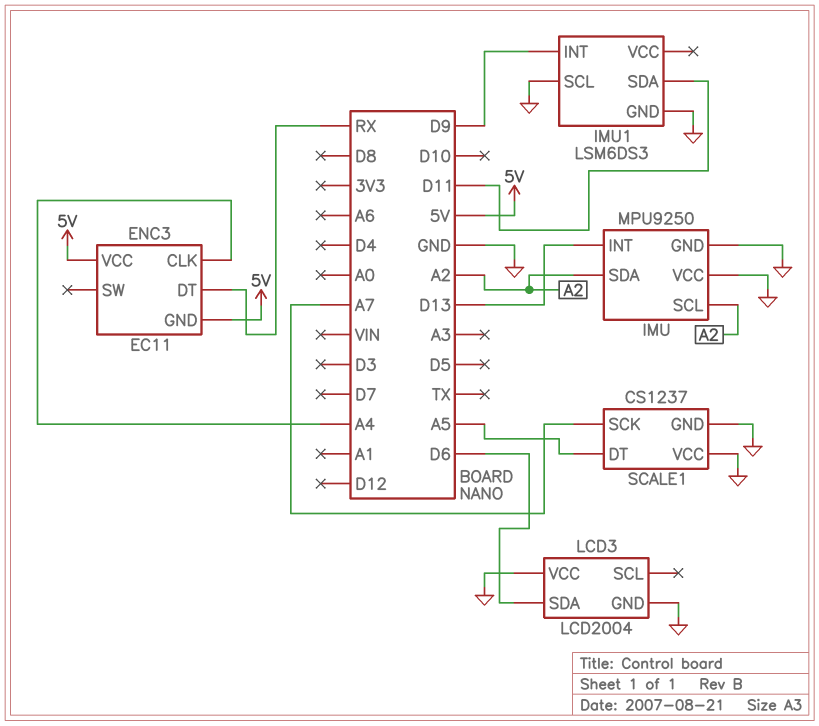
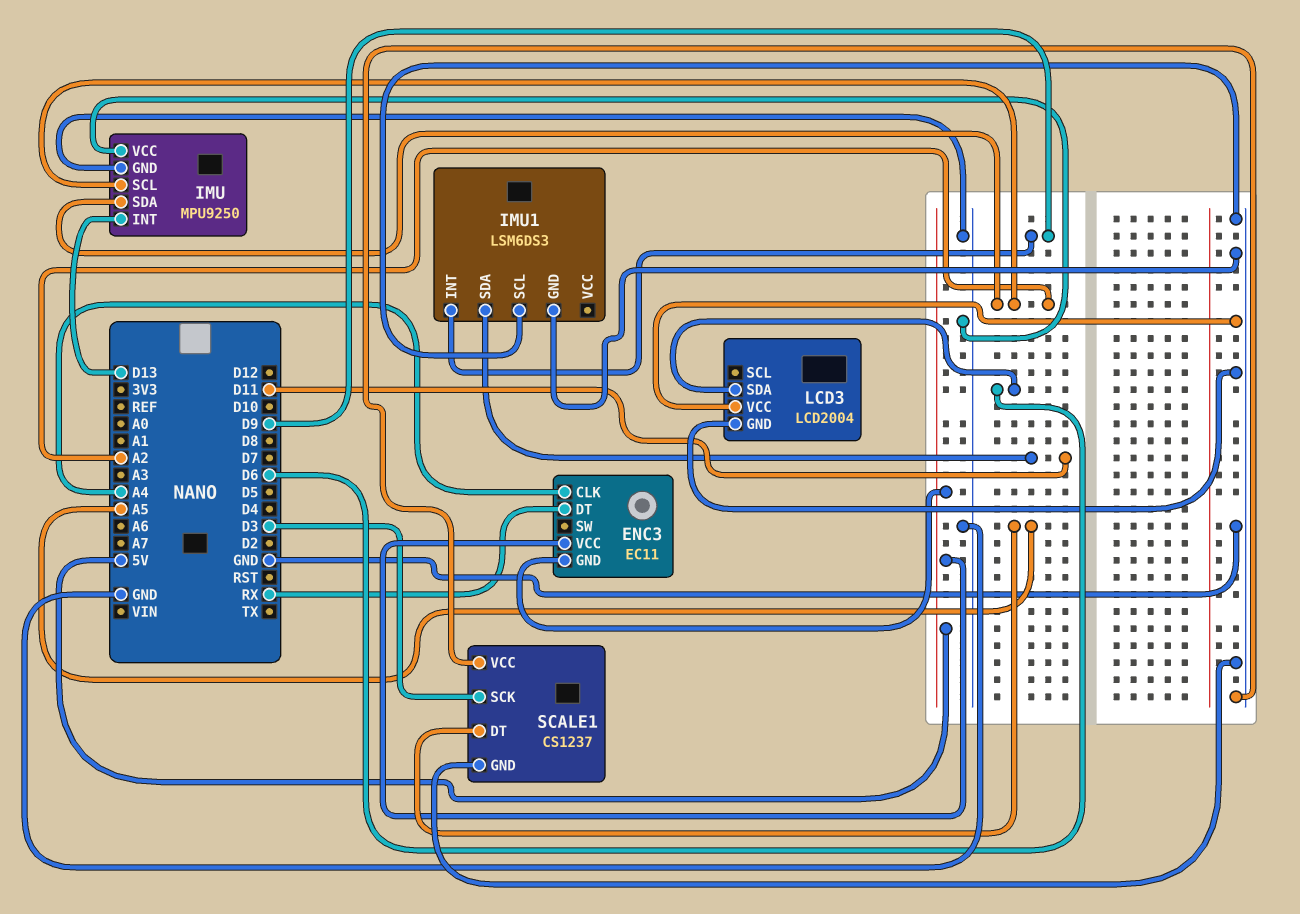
SCALE1 pin SCK: A7 -> D3

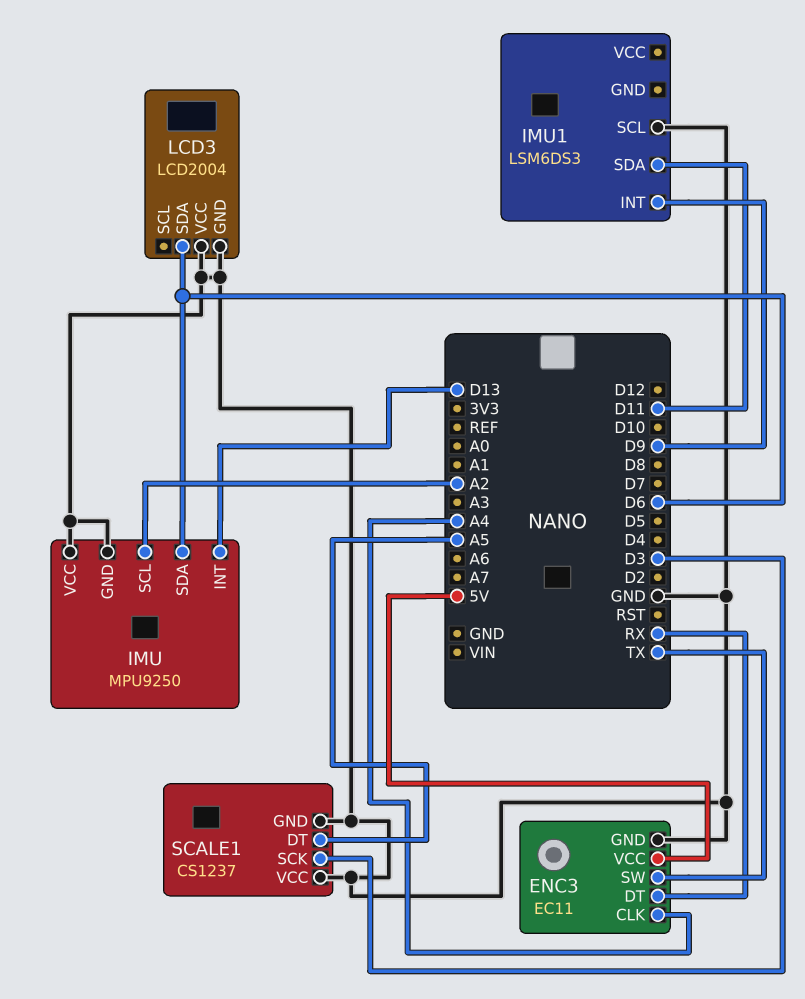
ENC3 pin GND: 5V -> GND
ENC3 pin SW: none -> TX
IMU pin SDA: A2 -> D6
IMU1 pin GND: GND -> none

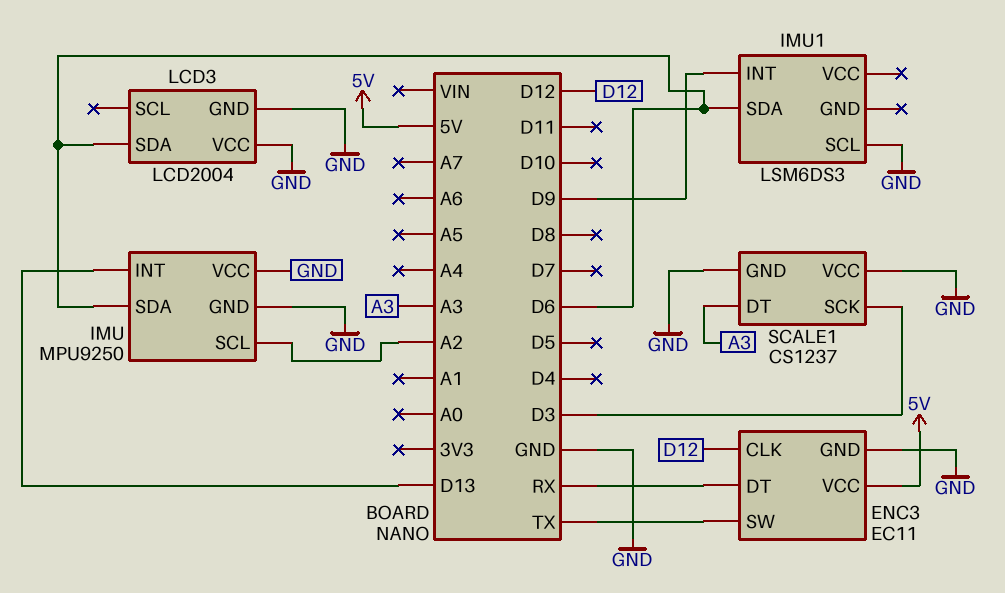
ENC3 pin CLK: A4 -> D12
IMU1 pin SDA: D11 -> D6
SCALE1 pin DT: A5 -> A3

